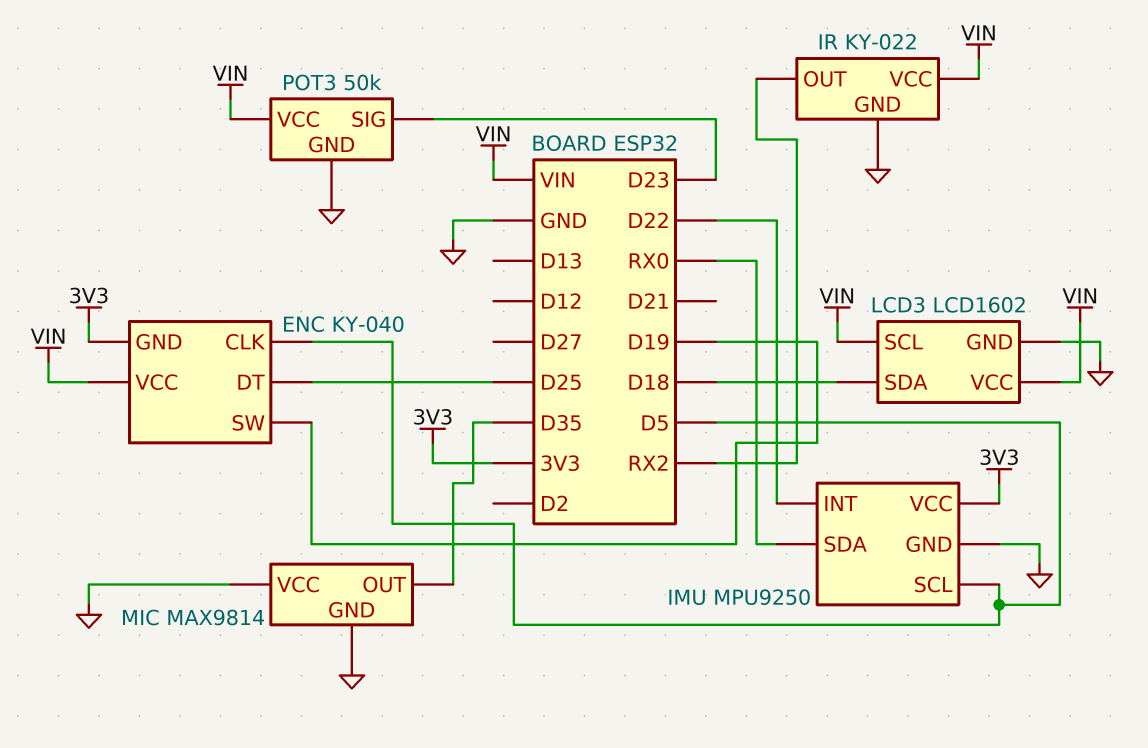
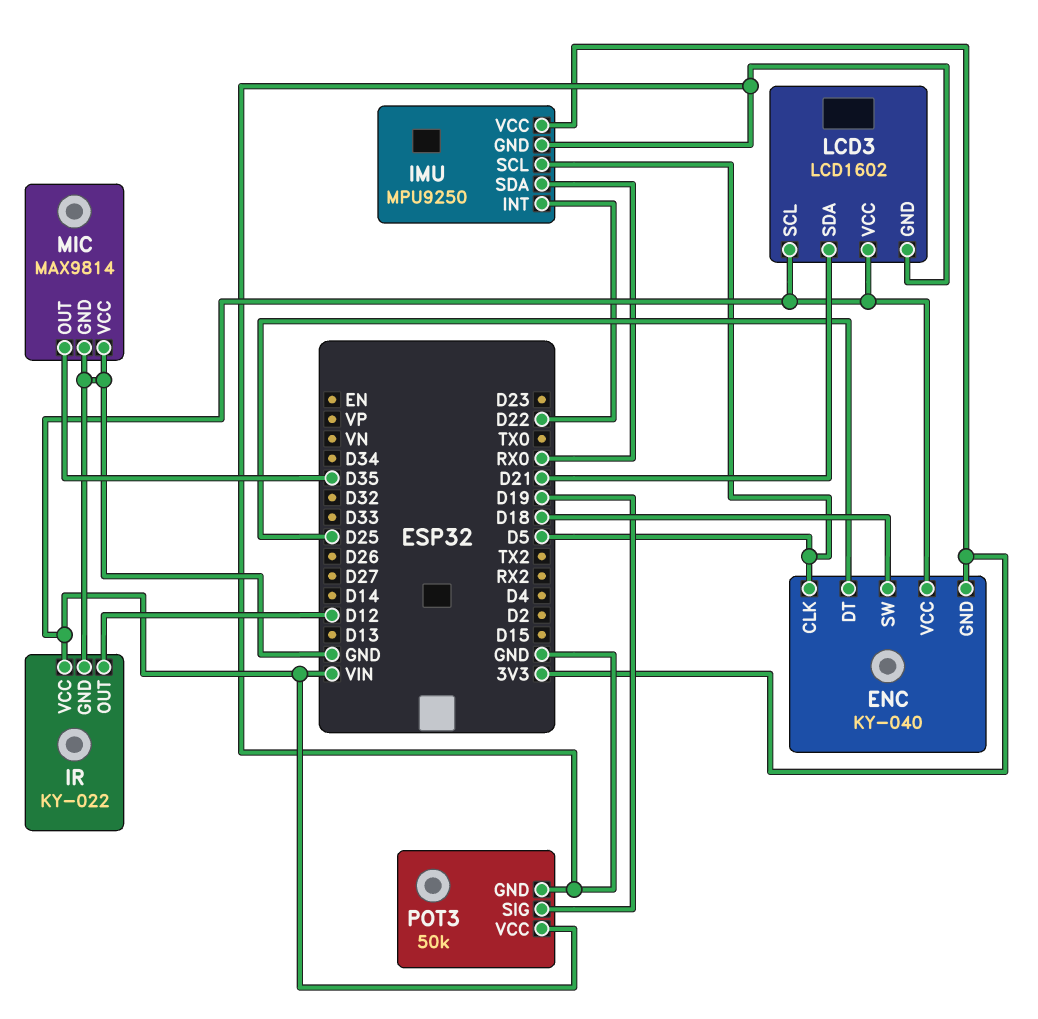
ENC pin SW: D19 -> D18
IR pin OUT: RX2 -> D12
LCD3 pin SDA: D18 -> D21
POT3 pin SIG: D23 -> D19

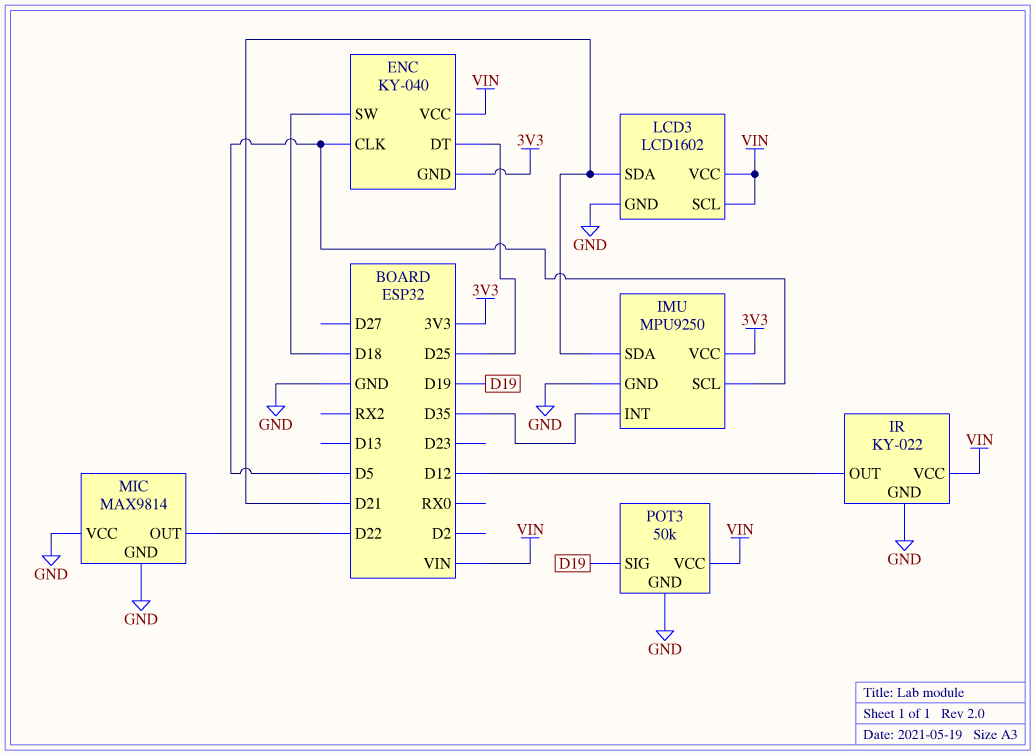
IMU pin INT: D22 -> D35
IMU pin SDA: RX0 -> D21
MIC pin OUT: D35 -> D22

